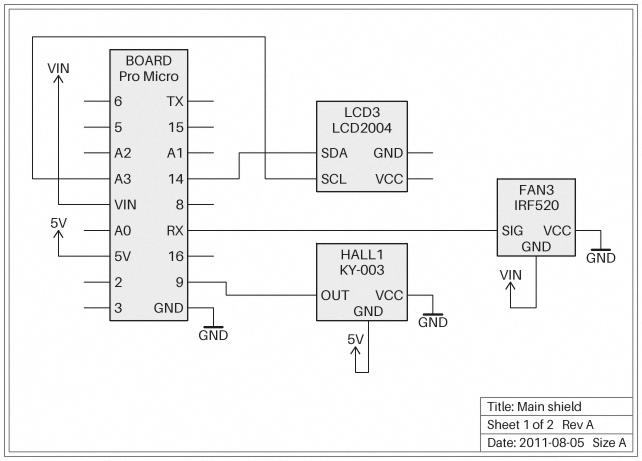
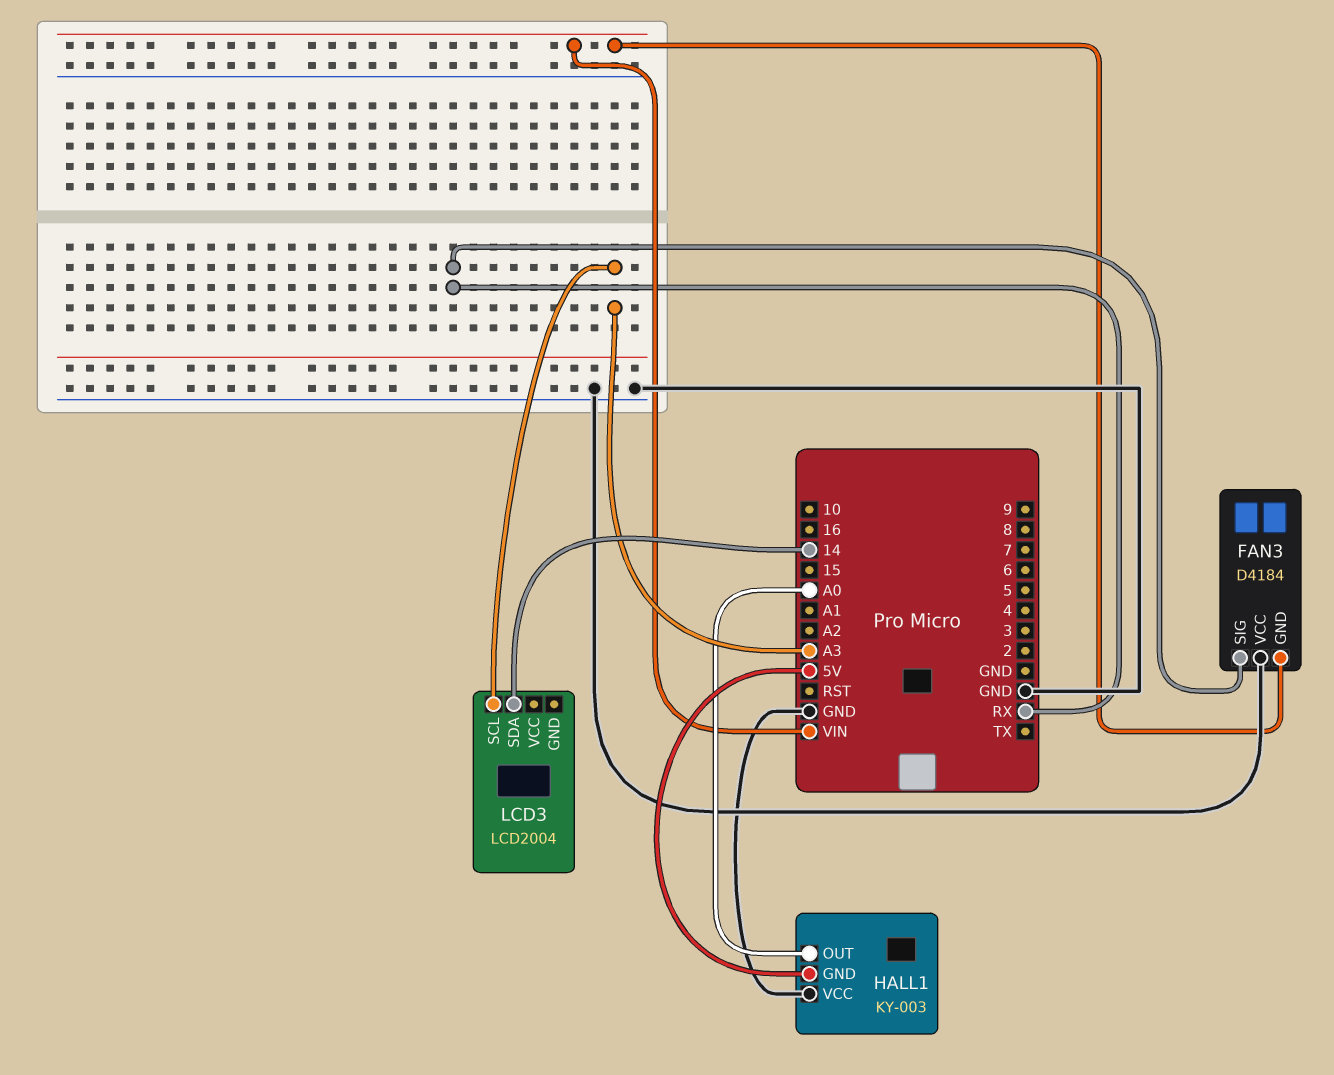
FAN3: IRF520 -> D4184
HALL1 pin OUT: 9 -> A0

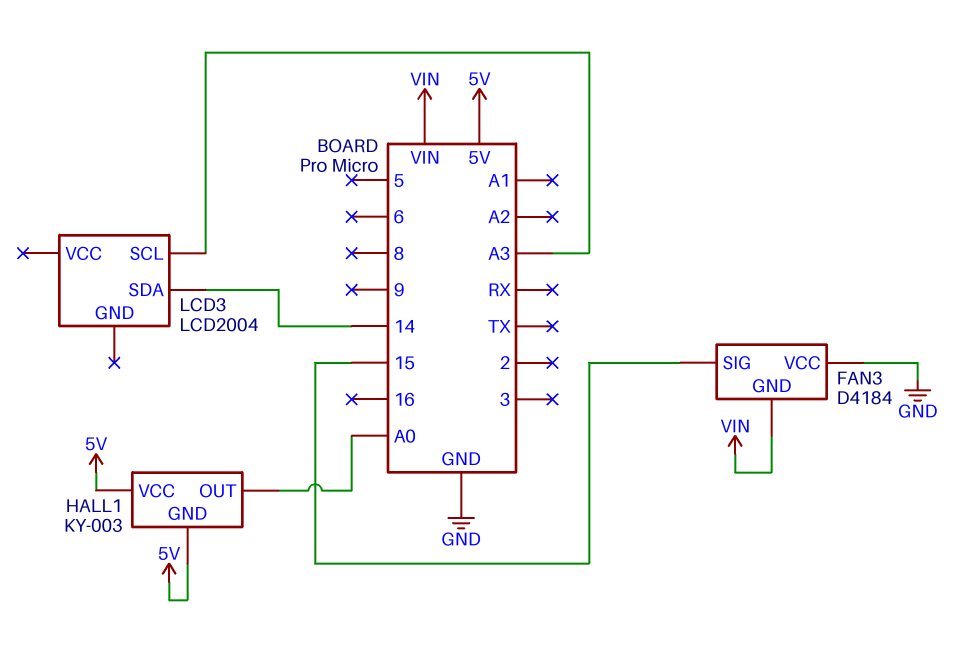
FAN3 pin SIG: RX -> 15
HALL1 pin VCC: GND -> 5V

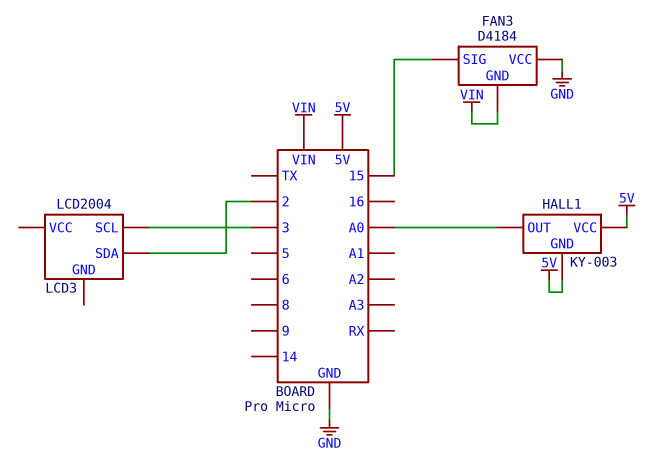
LCD3 pin SCL: A3 -> 3
LCD3 pin SDA: 14 -> 2

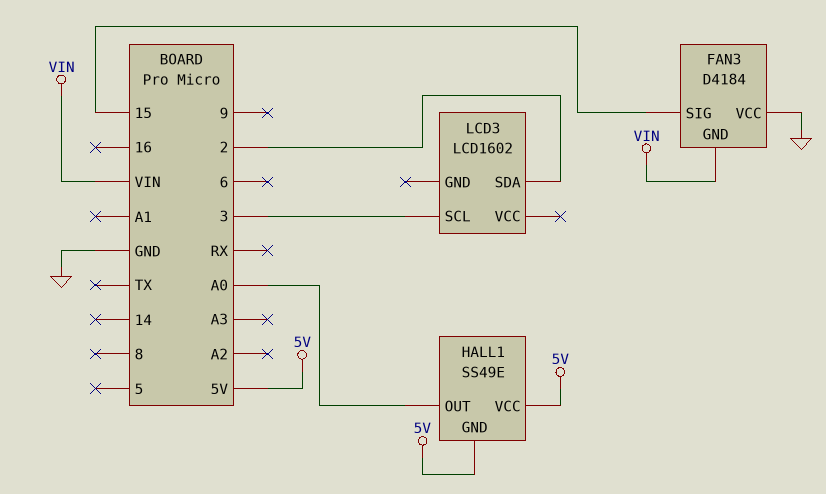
HALL1: KY-003 -> SS49E
LCD3: LCD2004 -> LCD1602

